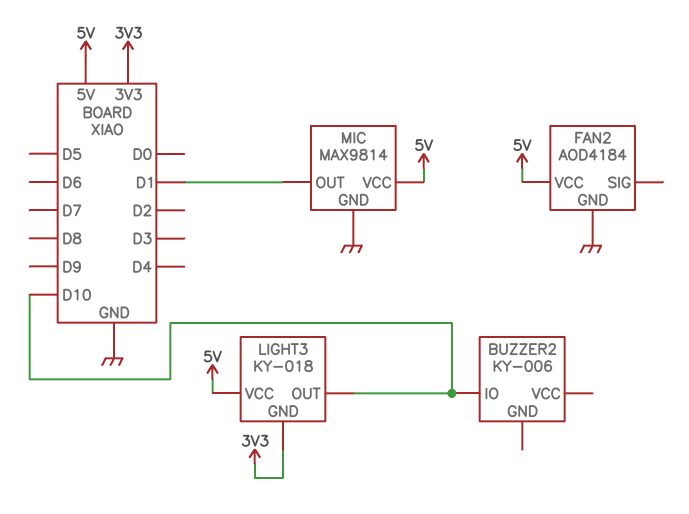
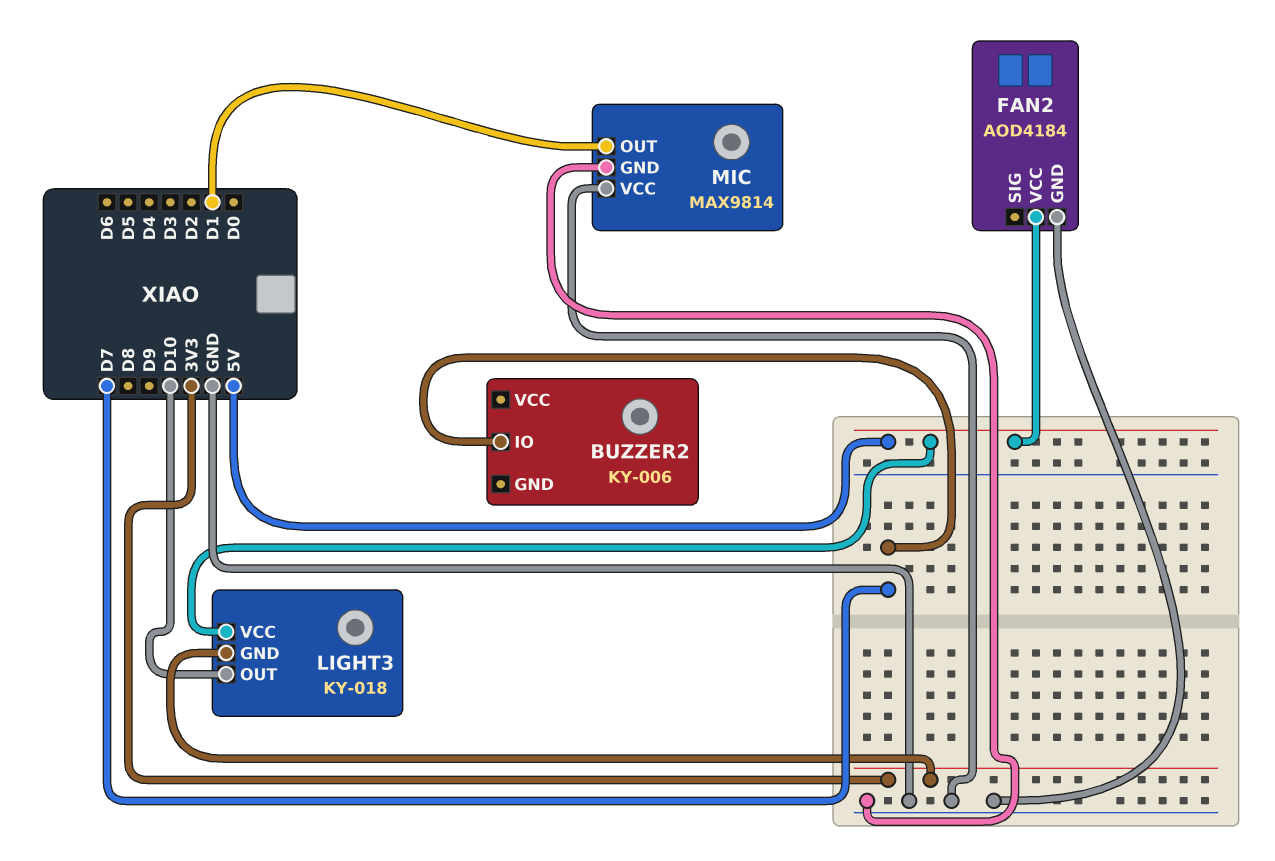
BUZZER2 pin IO: D10 -> D7
MIC pin VCC: 5V -> GND

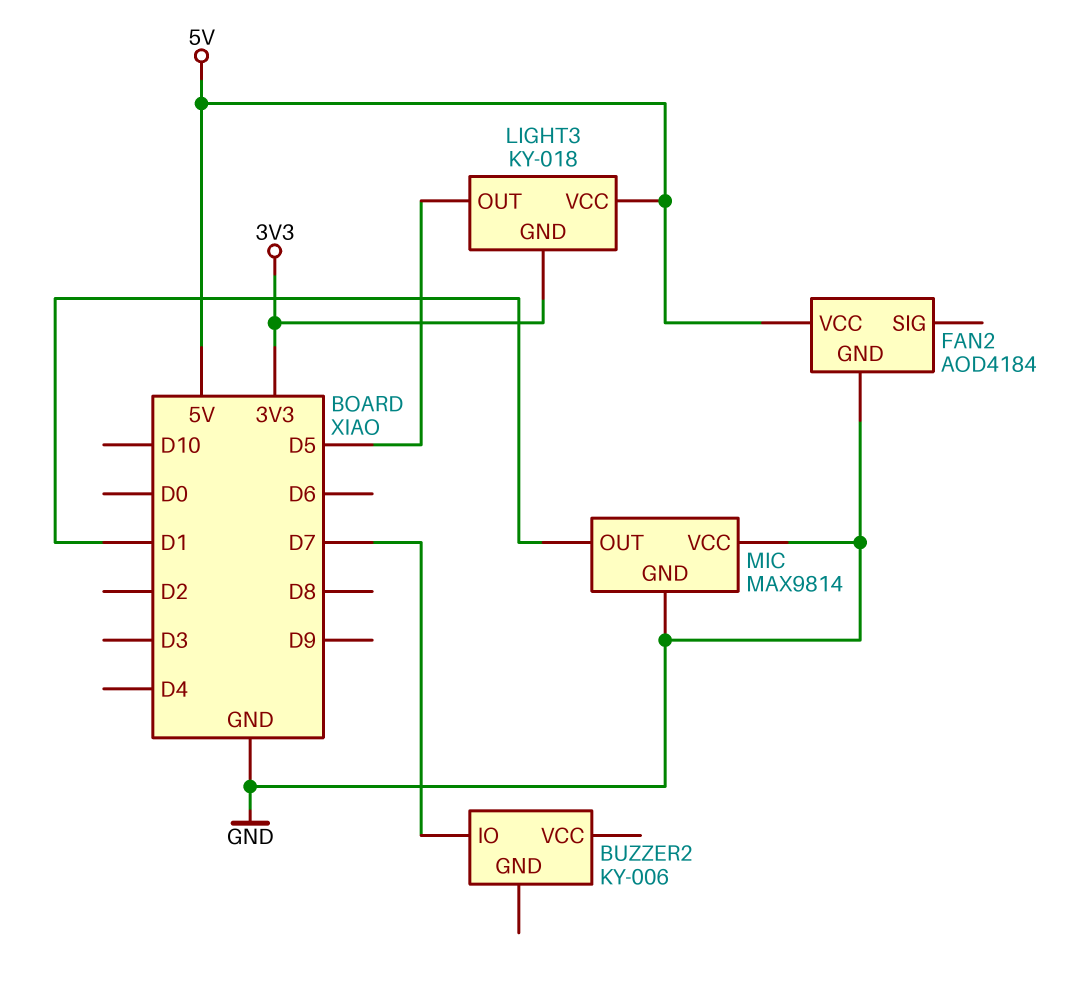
LIGHT3 pin OUT: D10 -> D5

